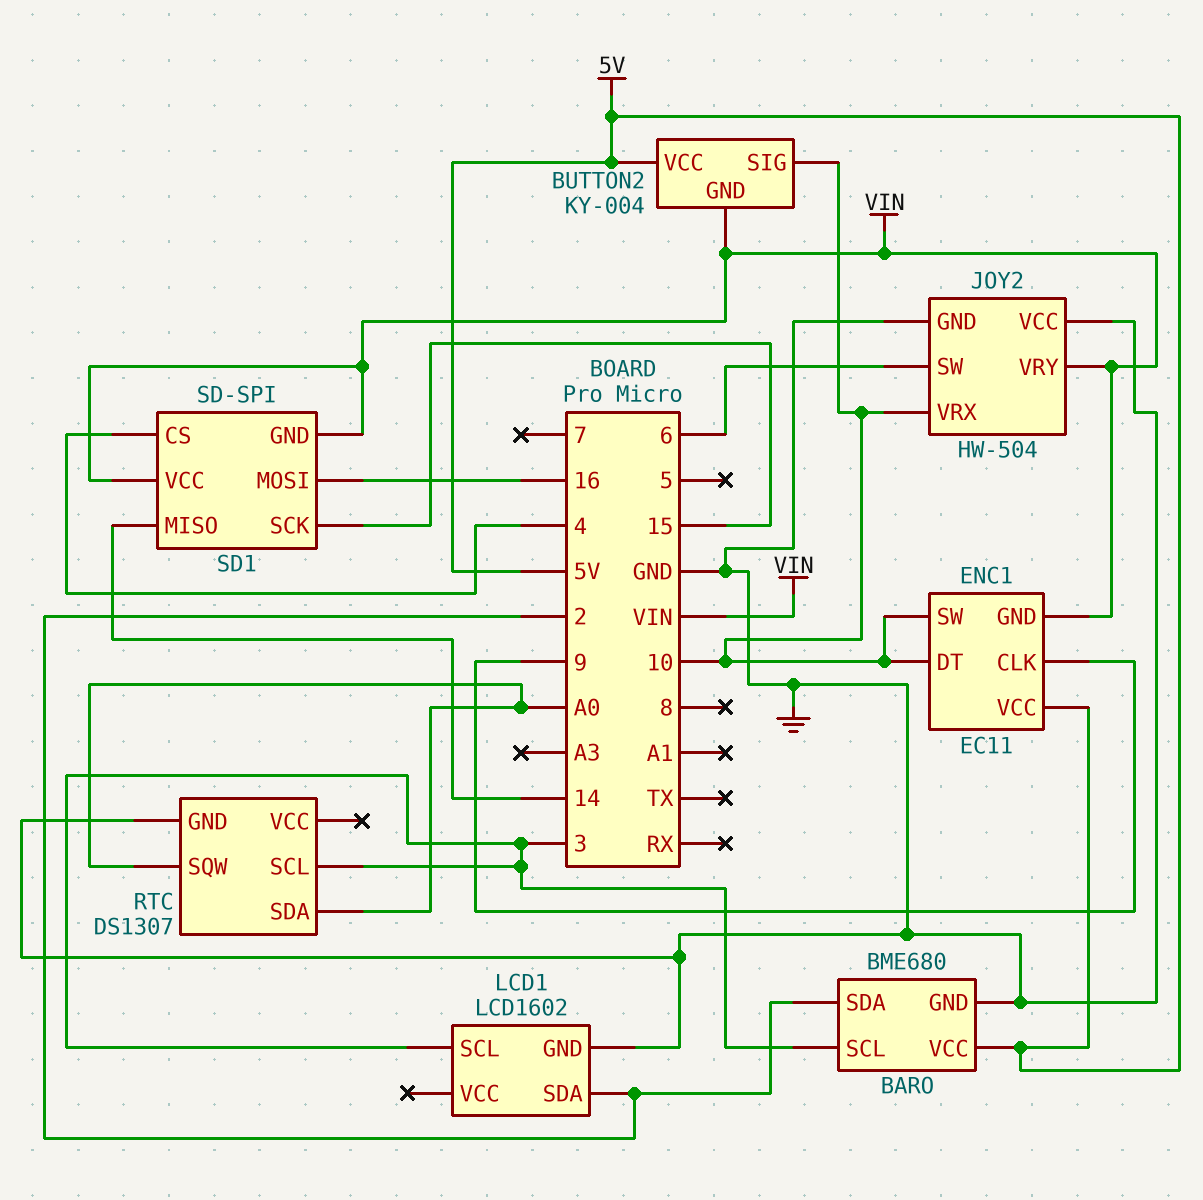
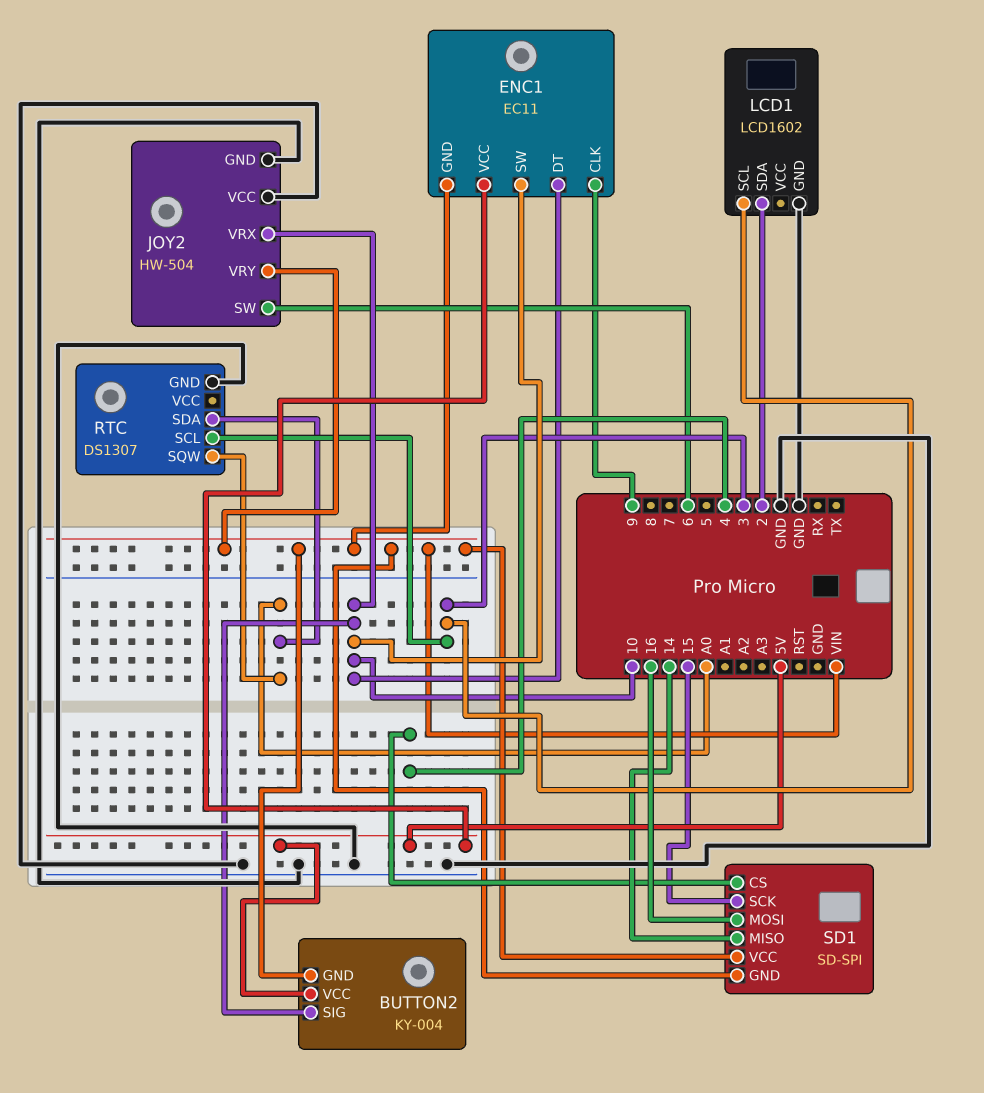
BARO: BME680 -> none
BARO pin GND: GND -> none
BARO pin SCL: 3 -> none
BARO pin SDA: 2 -> none
BARO pin VCC: 5V -> none

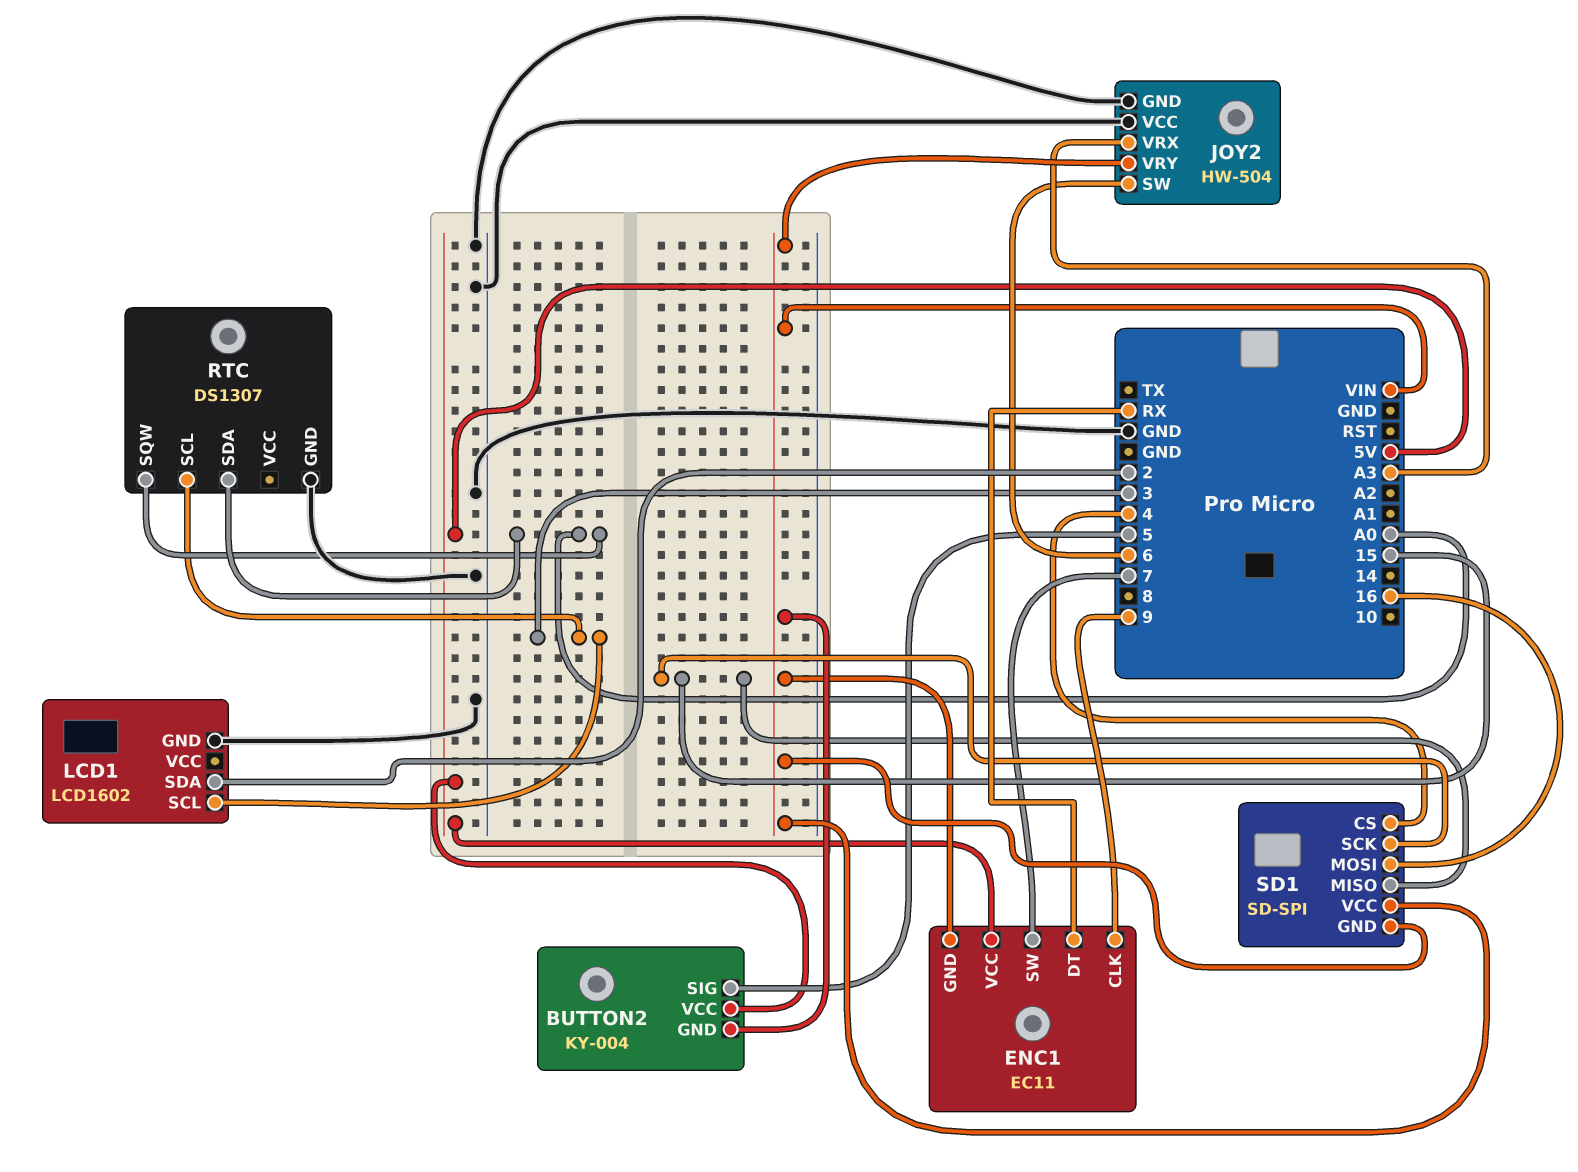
BUTTON2 pin SIG: 10 -> 5
ENC1 pin DT: 10 -> RX
ENC1 pin SW: 10 -> 7
JOY2 pin VRX: 10 -> A3
SD1 pin MISO: 14 -> 15

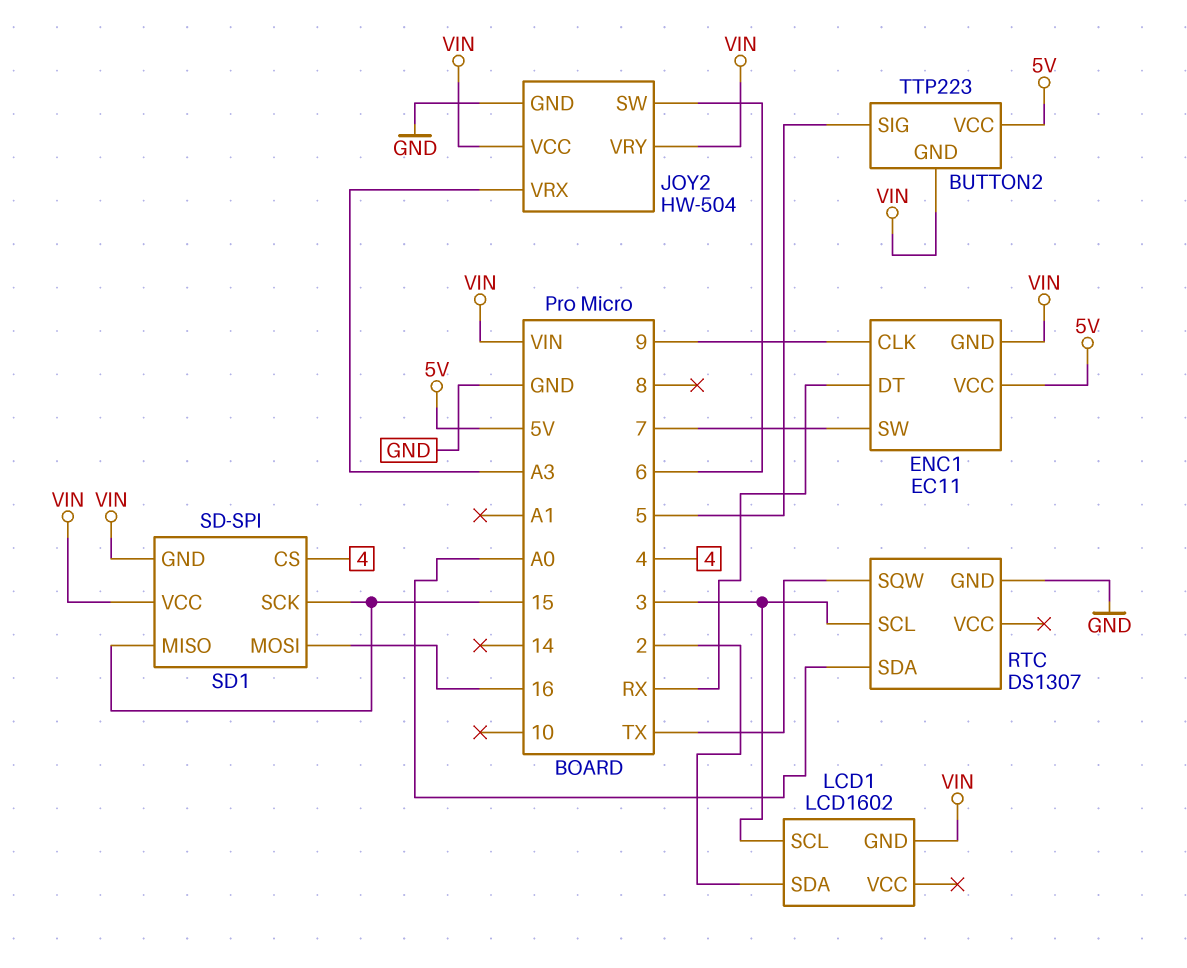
BUTTON2: KY-004 -> TTP223
JOY2 pin VCC: GND -> VIN
LCD1 pin GND: GND -> VIN
RTC pin SQW: A0 -> TX

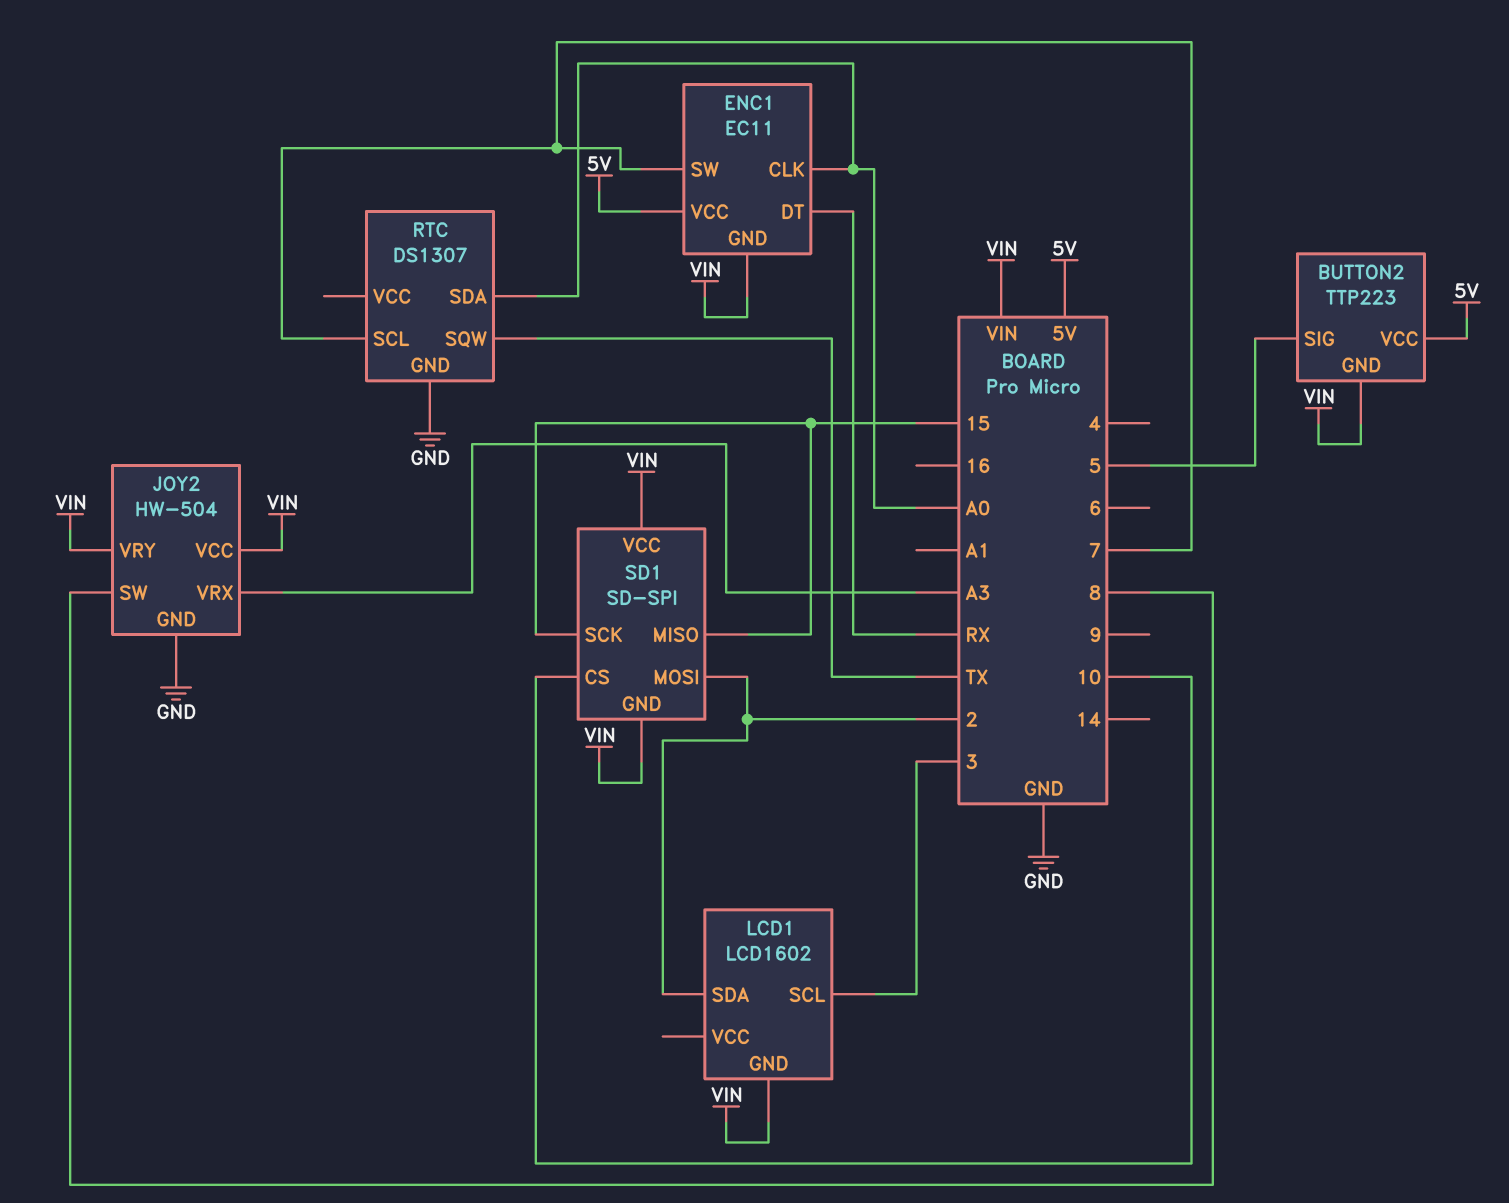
ENC1 pin CLK: 9 -> A0
JOY2 pin SW: 6 -> 8
RTC pin SCL: 3 -> 7
SD1 pin CS: 4 -> 10
SD1 pin MOSI: 16 -> 2

